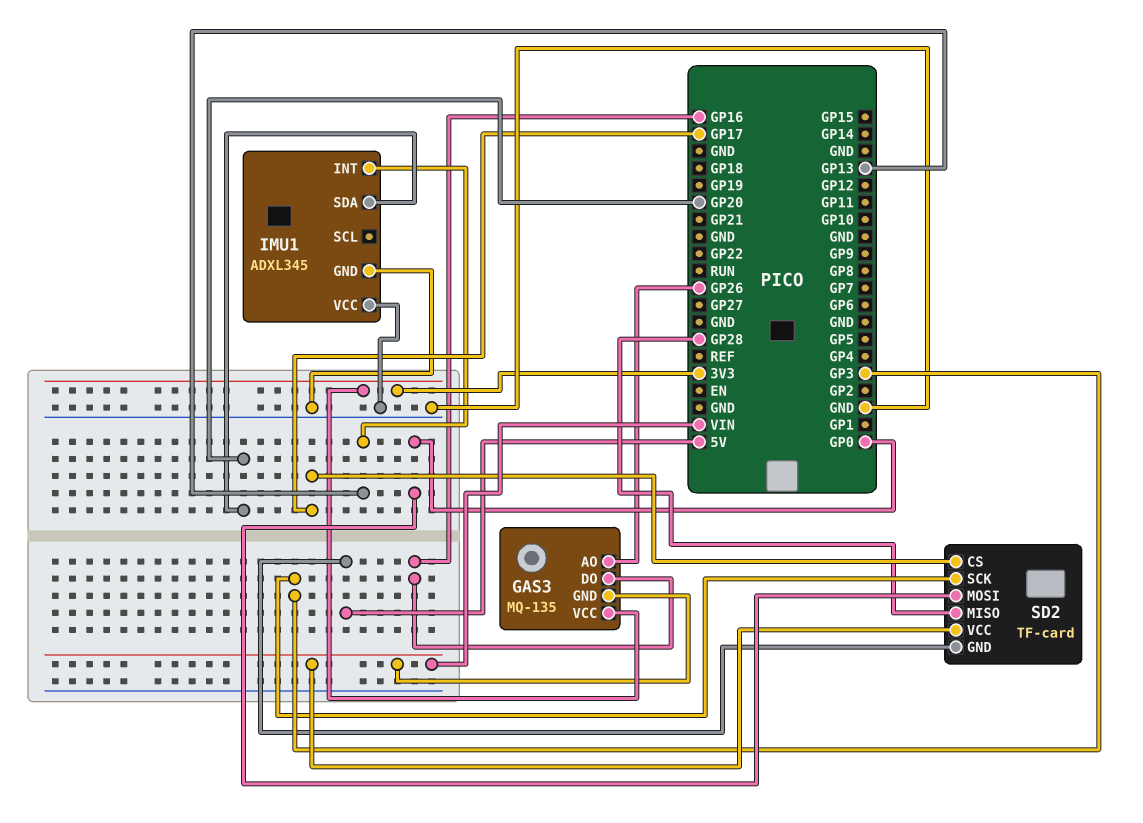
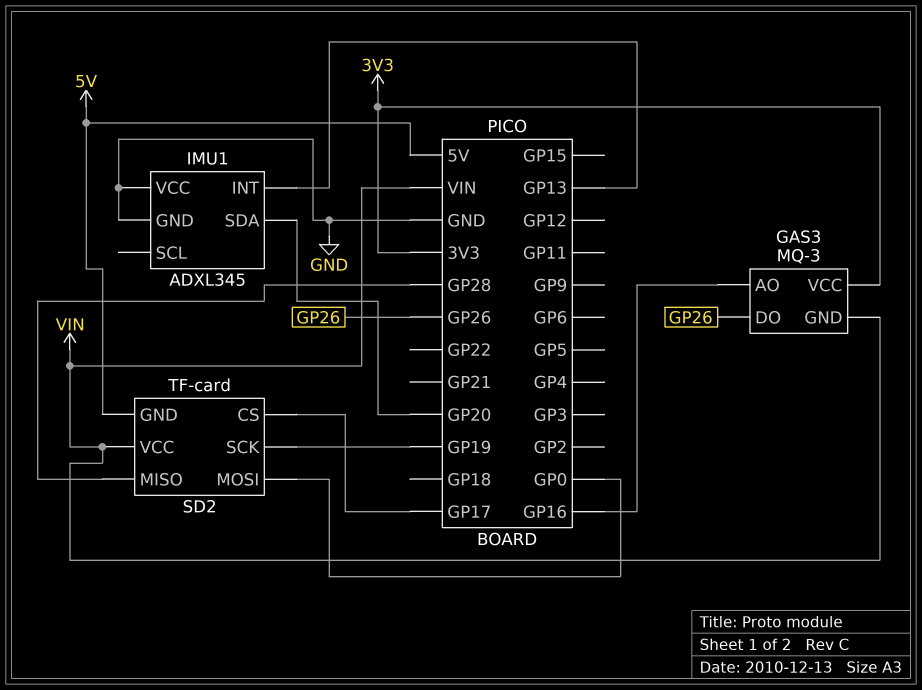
GAS3: MQ-135 -> MQ-3
GAS3 pin AO: GP26 -> GP16
GAS3 pin DO: GP16 -> GP26
SD2 pin SCK: GP3 -> GP19

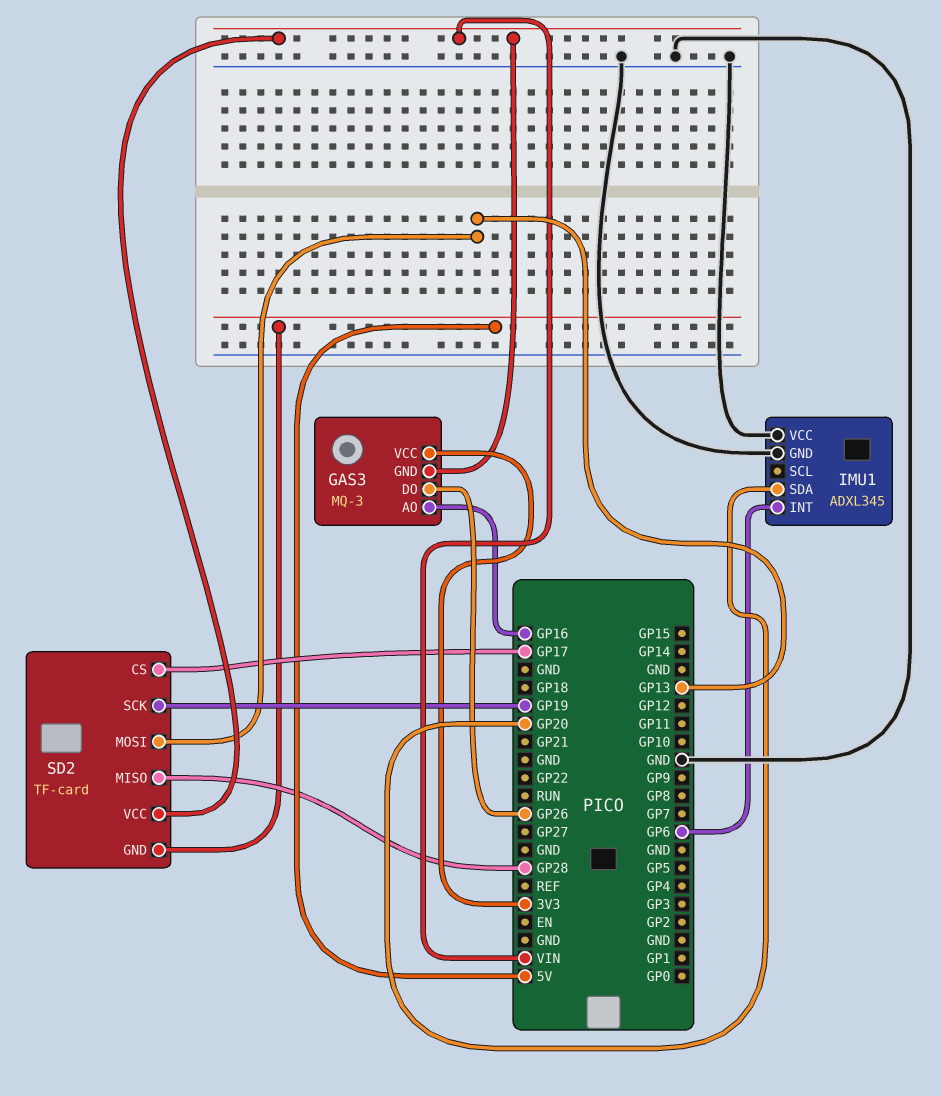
IMU1 pin INT: GP13 -> GP6
SD2 pin MOSI: GP0 -> GP13

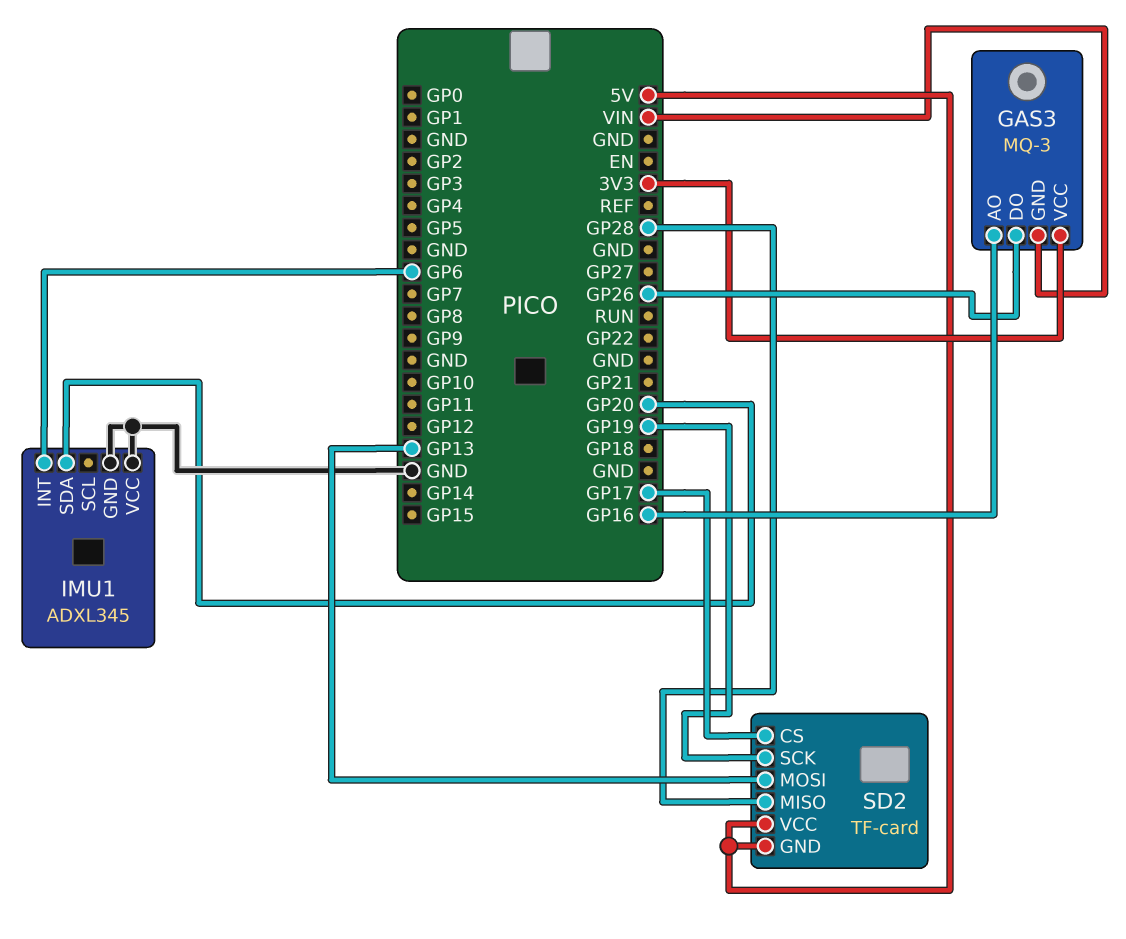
SD2 pin VCC: VIN -> 5V

